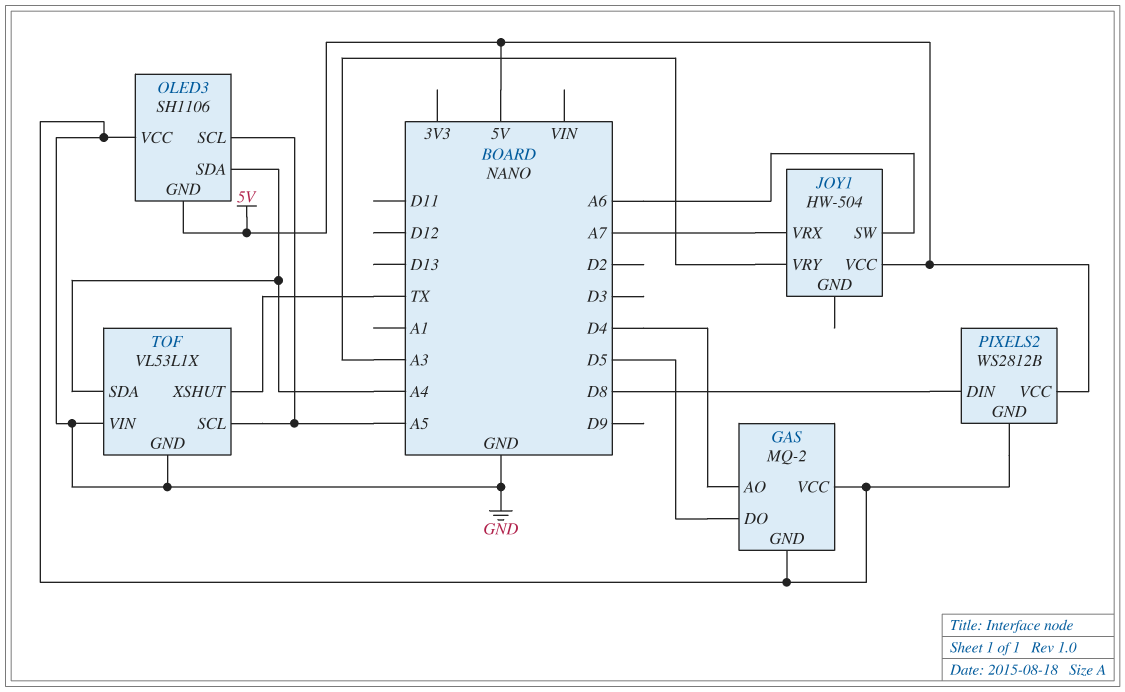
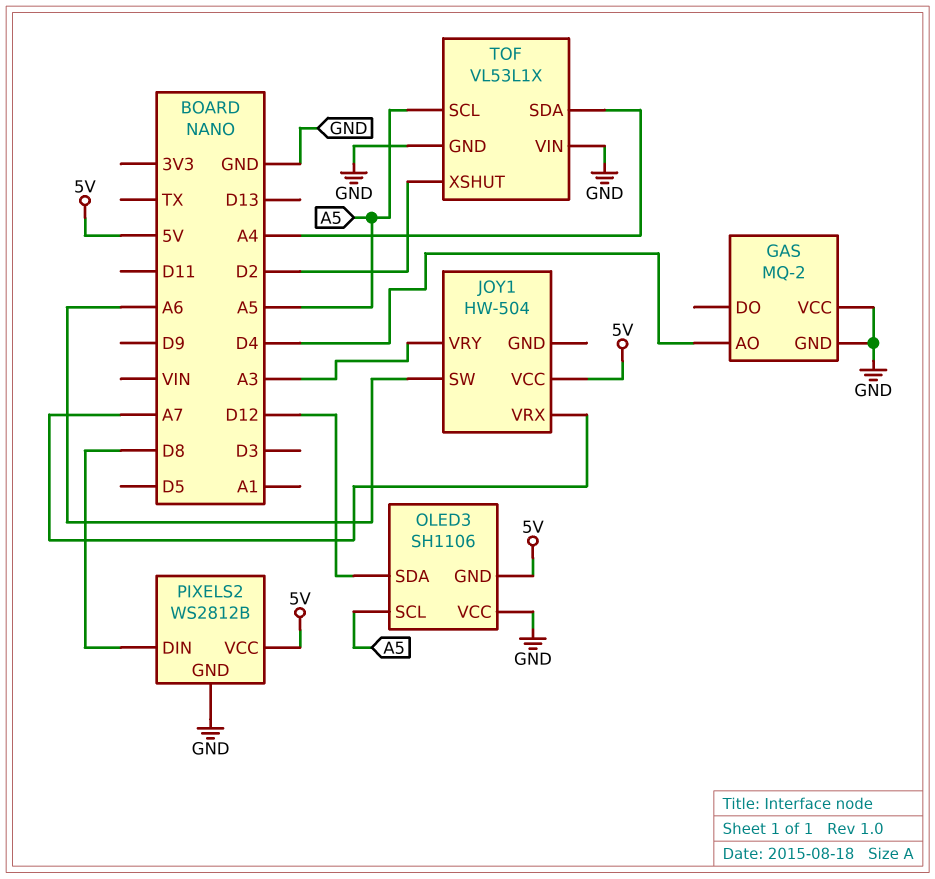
GAS pin DO: D5 -> none
OLED3 pin SDA: A4 -> D12
TOF pin XSHUT: TX -> D2

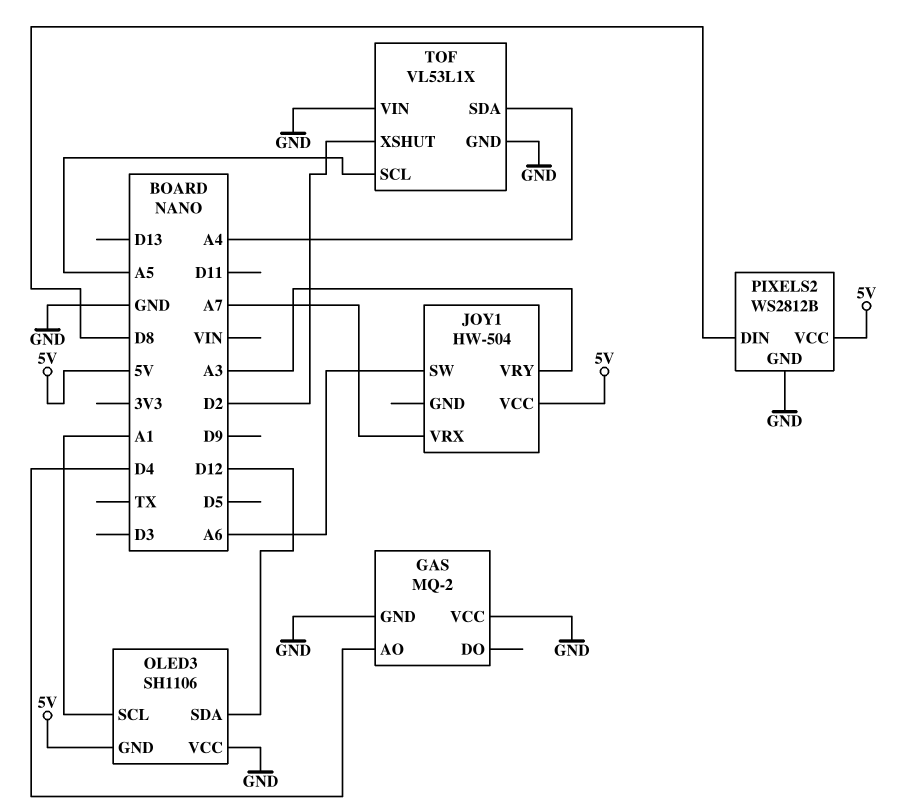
OLED3 pin SCL: A5 -> A1

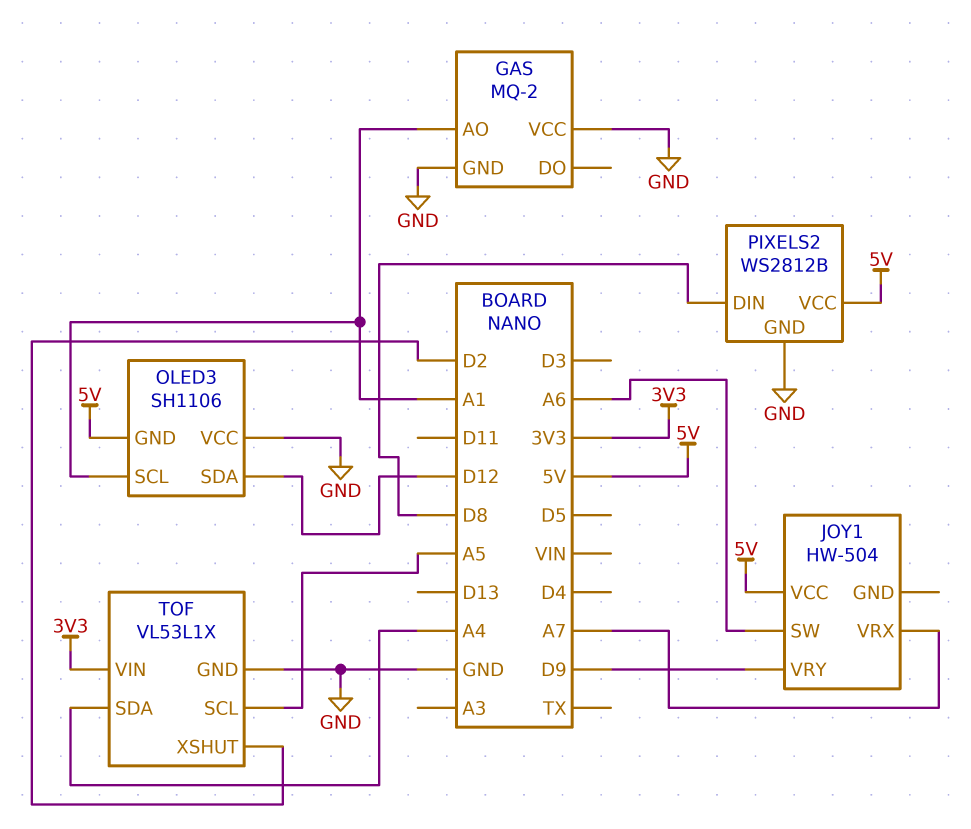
GAS pin AO: D4 -> A1
JOY1 pin VRY: A3 -> D9
TOF pin VIN: GND -> 3V3

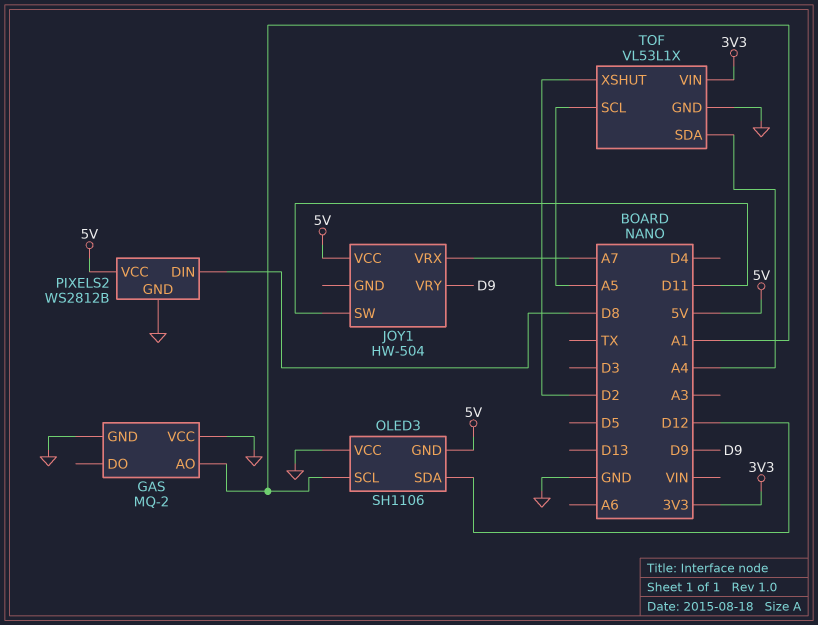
JOY1 pin SW: A6 -> D11

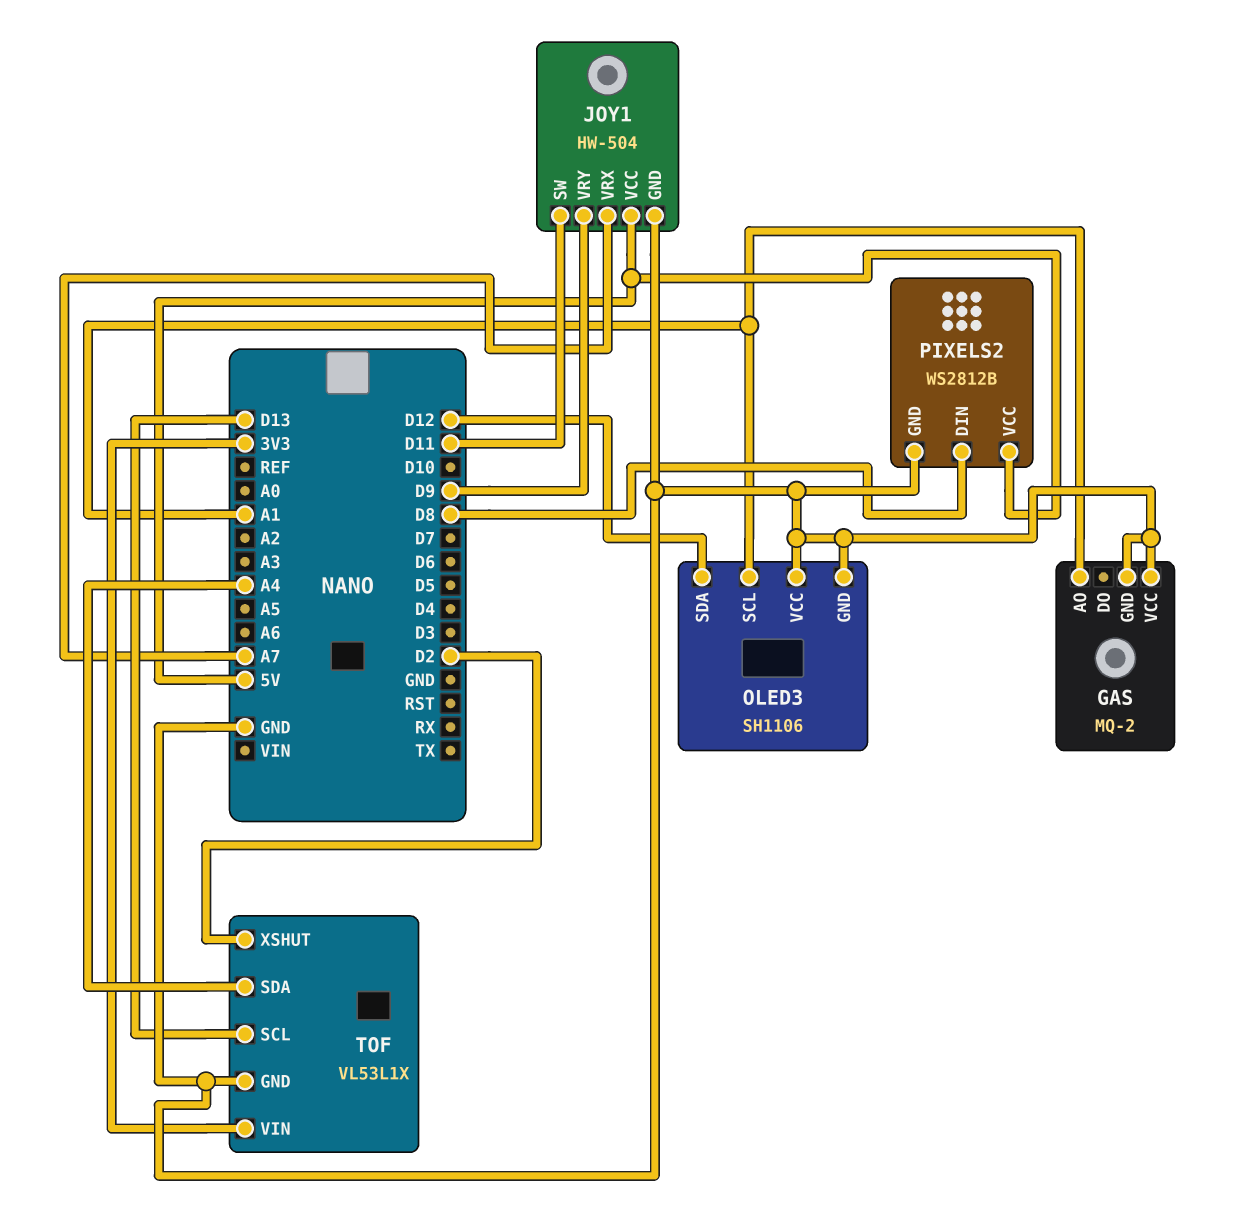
JOY1 pin GND: none -> GND
OLED3 pin GND: 5V -> GND
TOF pin SCL: A5 -> D13

